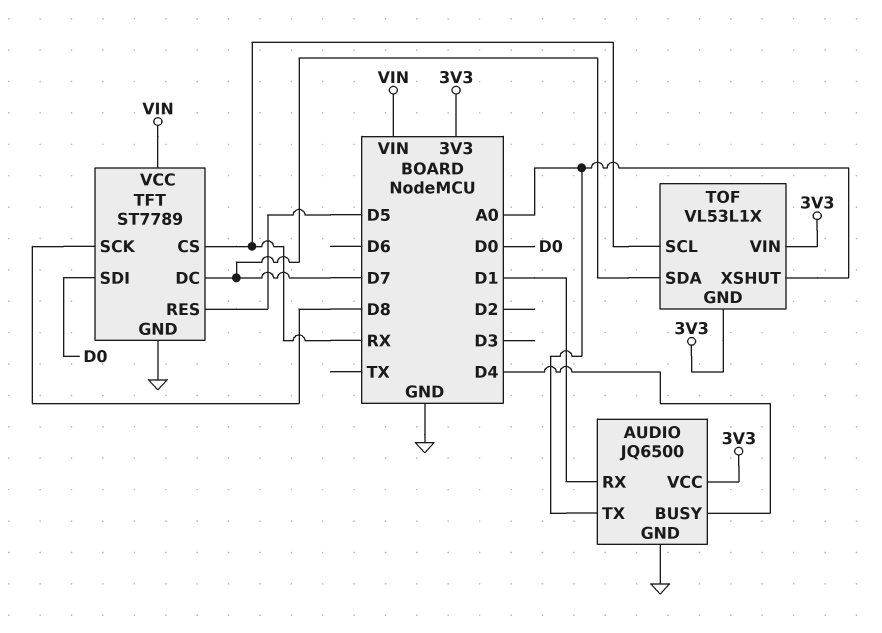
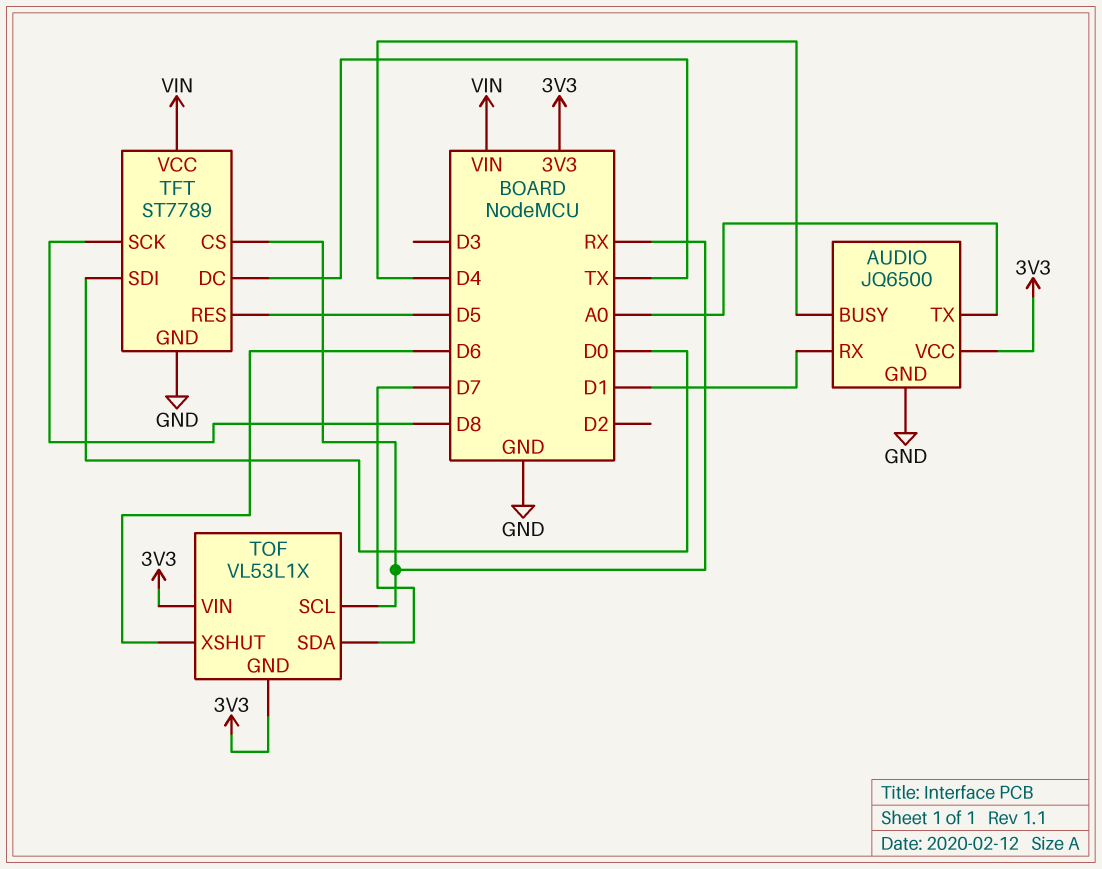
TFT pin DC: D7 -> TX
TOF pin XSHUT: A0 -> D6

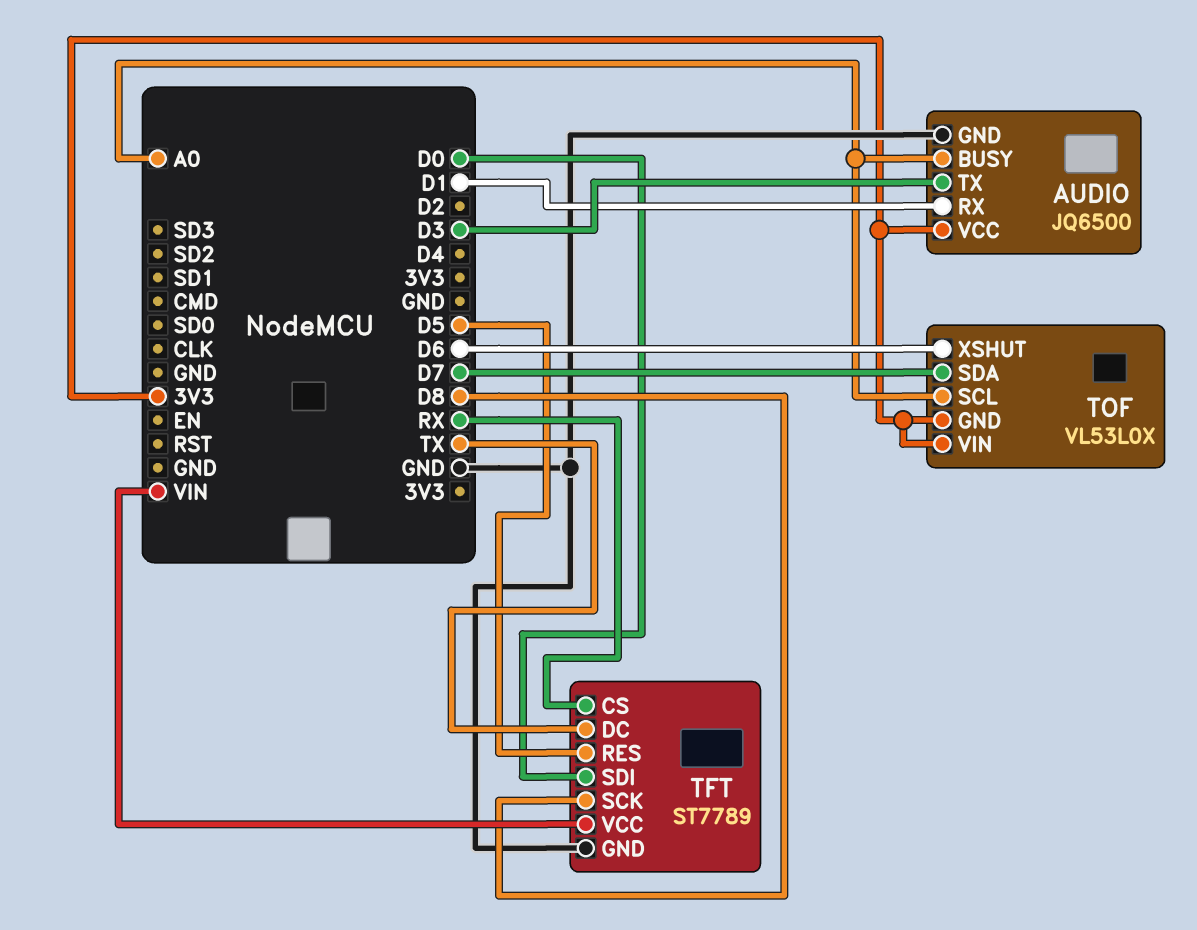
AUDIO pin BUSY: D4 -> A0
AUDIO pin TX: A0 -> D3
TOF: VL53L1X -> VL53L0X
TOF pin SCL: RX -> A0

